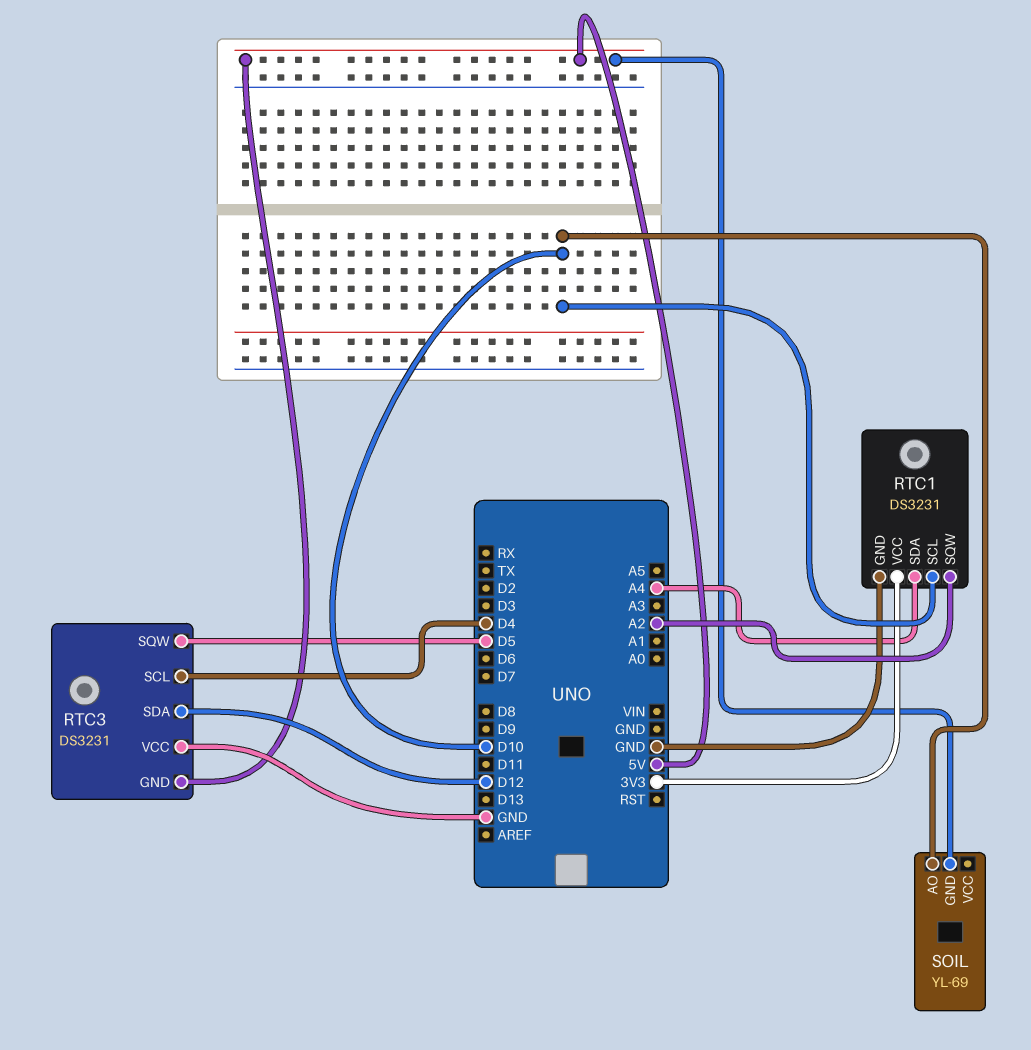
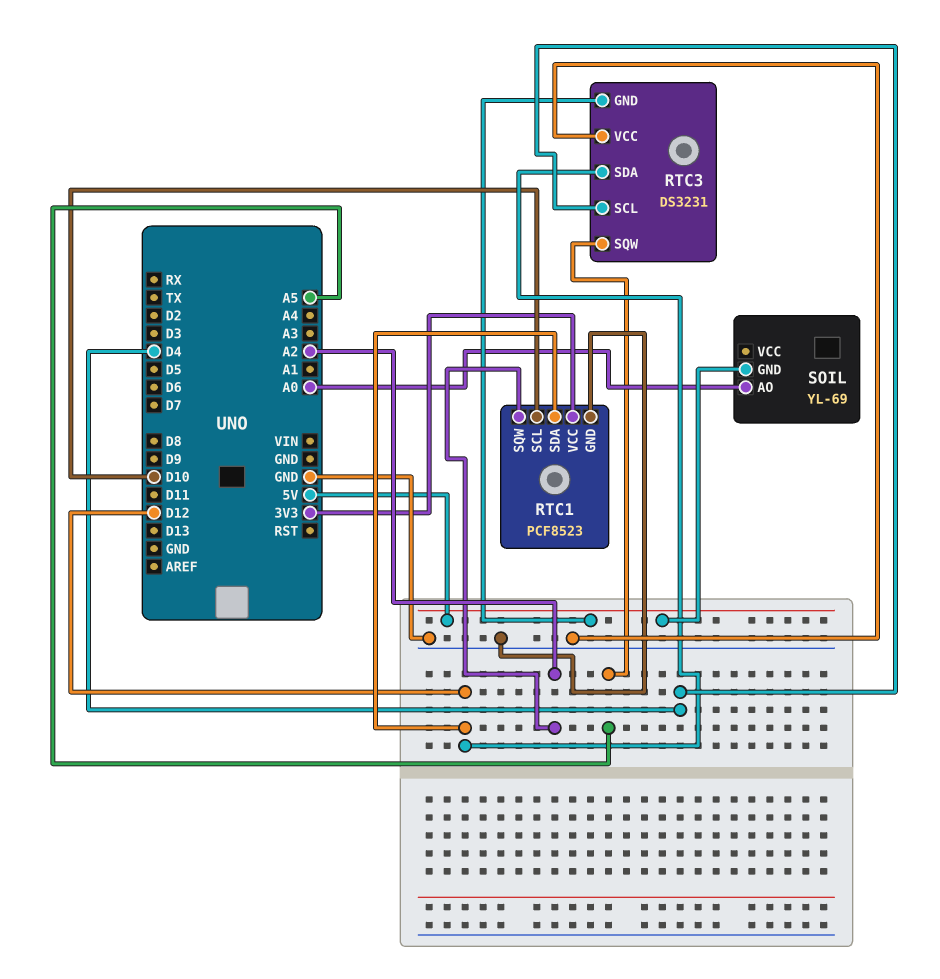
RTC1: DS3231 -> PCF8523
RTC1 pin SDA: A4 -> D12
RTC3 pin SQW: D5 -> A5
SOIL pin AO: D10 -> A0

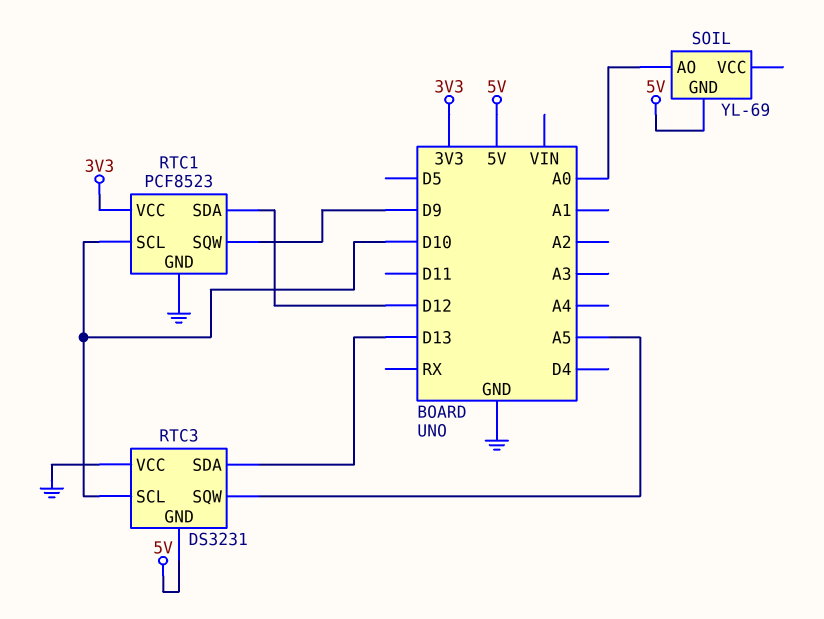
RTC1 pin SQW: A2 -> D9
RTC3 pin SCL: D4 -> D10
RTC3 pin SDA: D12 -> D13

